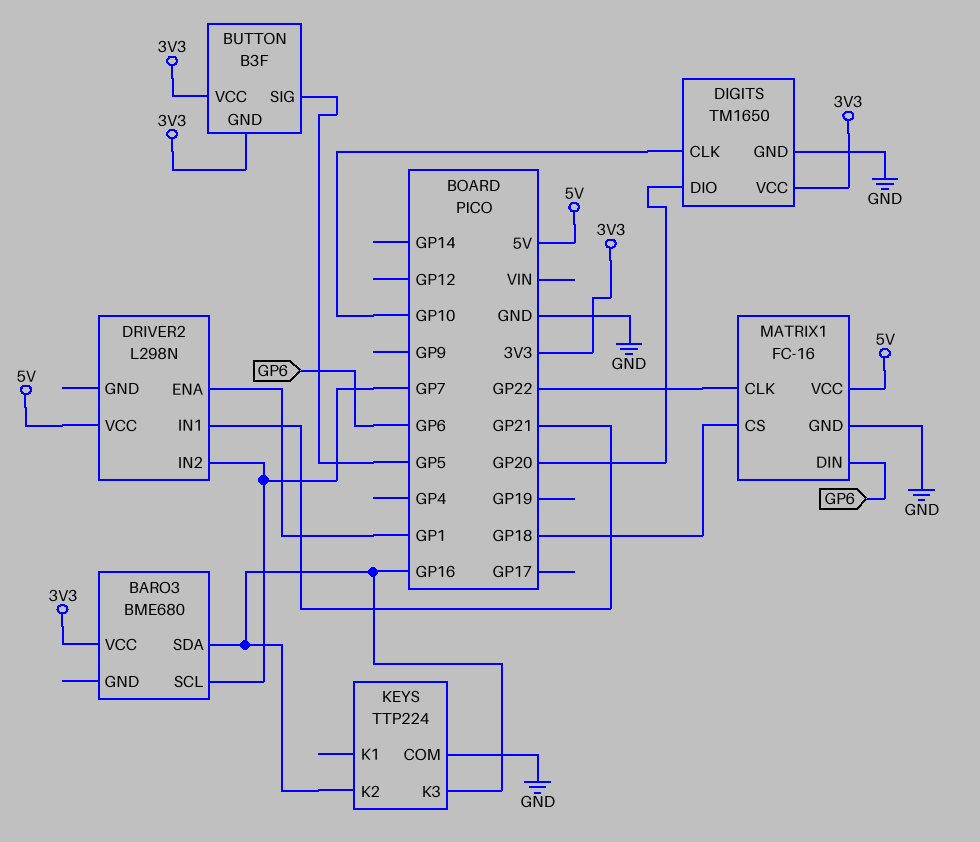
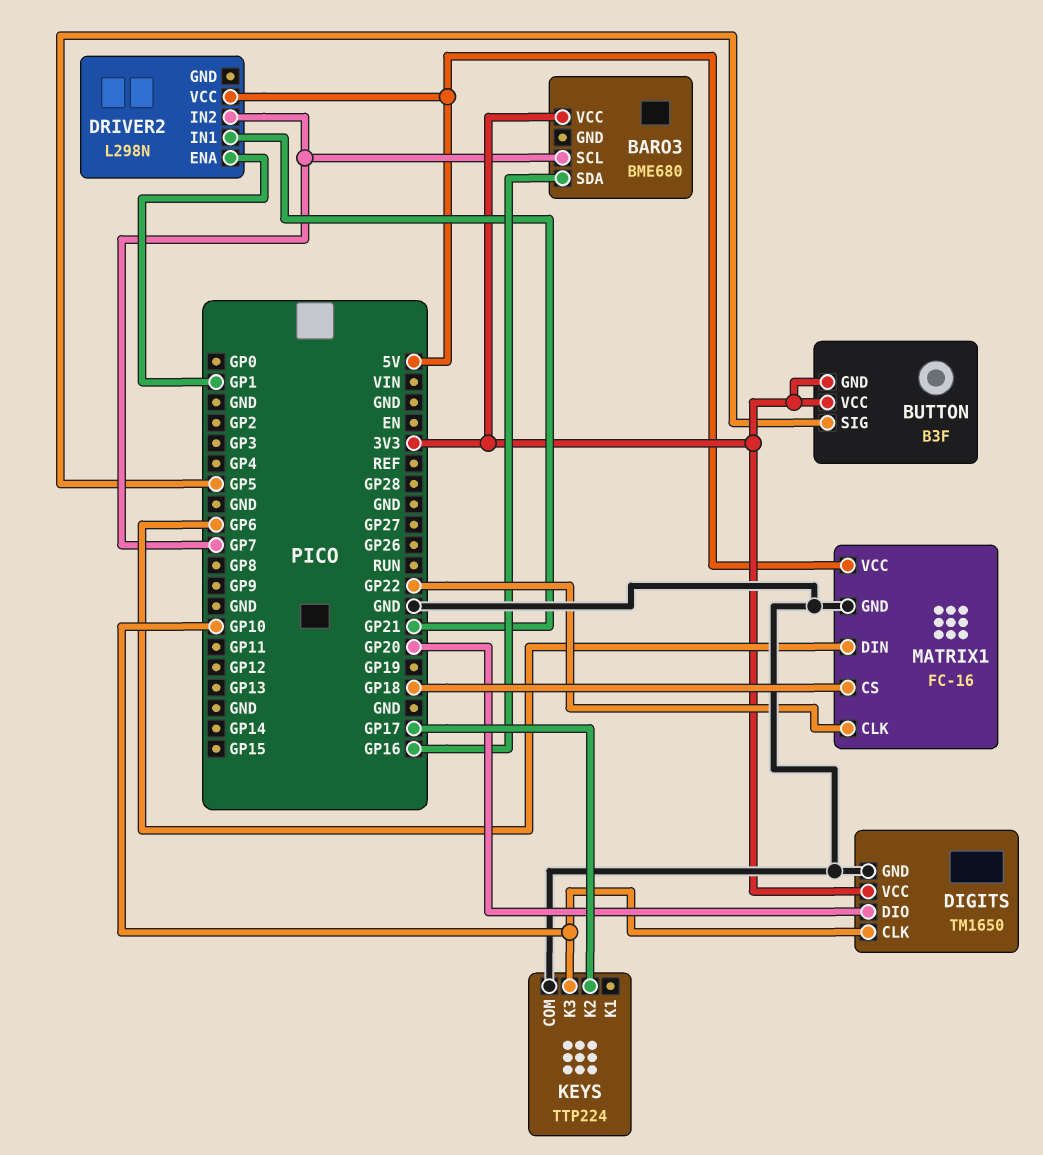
KEYS pin K2: GP16 -> GP17
KEYS pin K3: GP16 -> GP10

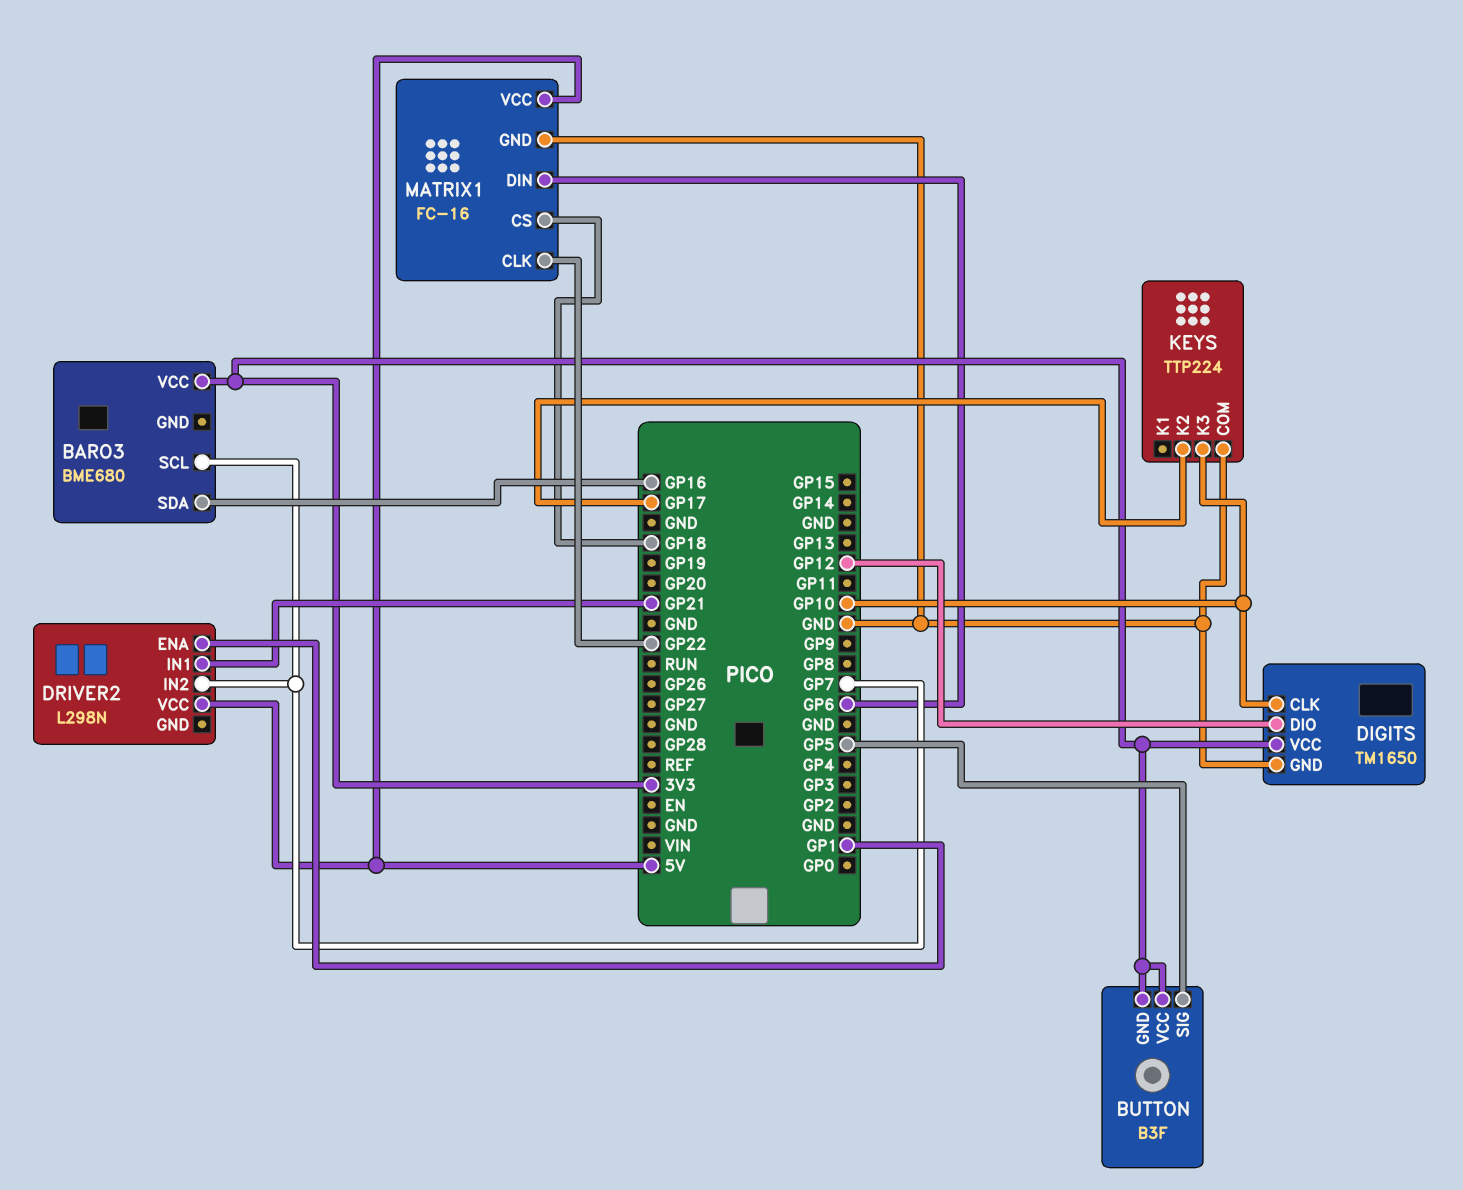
DIGITS pin DIO: GP20 -> GP12

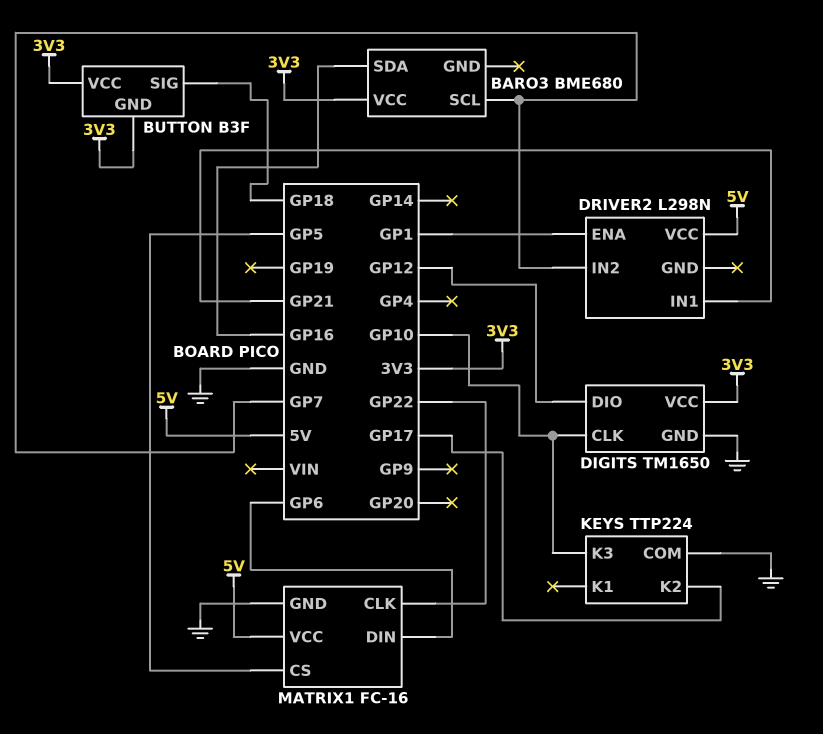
BUTTON pin SIG: GP5 -> GP18
MATRIX1 pin CS: GP18 -> GP5

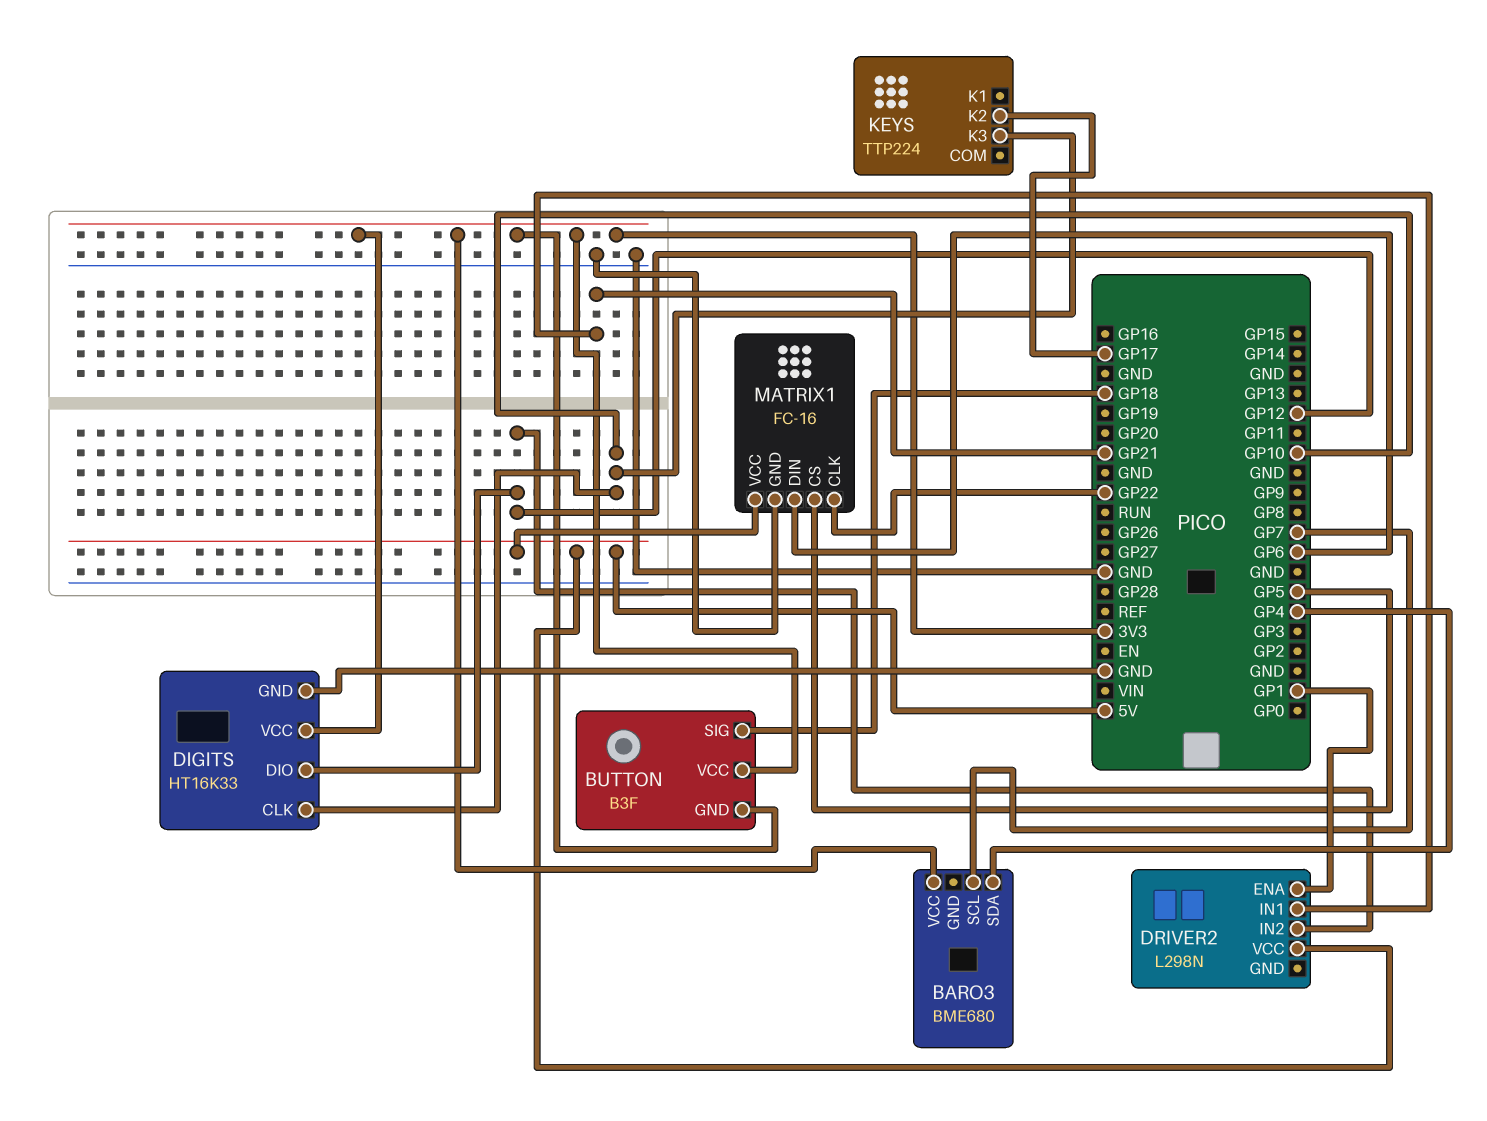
BARO3 pin SDA: GP16 -> GP4
DIGITS: TM1650 -> HT16K33
DRIVER2 pin IN2: GP7 -> GP12
KEYS pin COM: GND -> none

